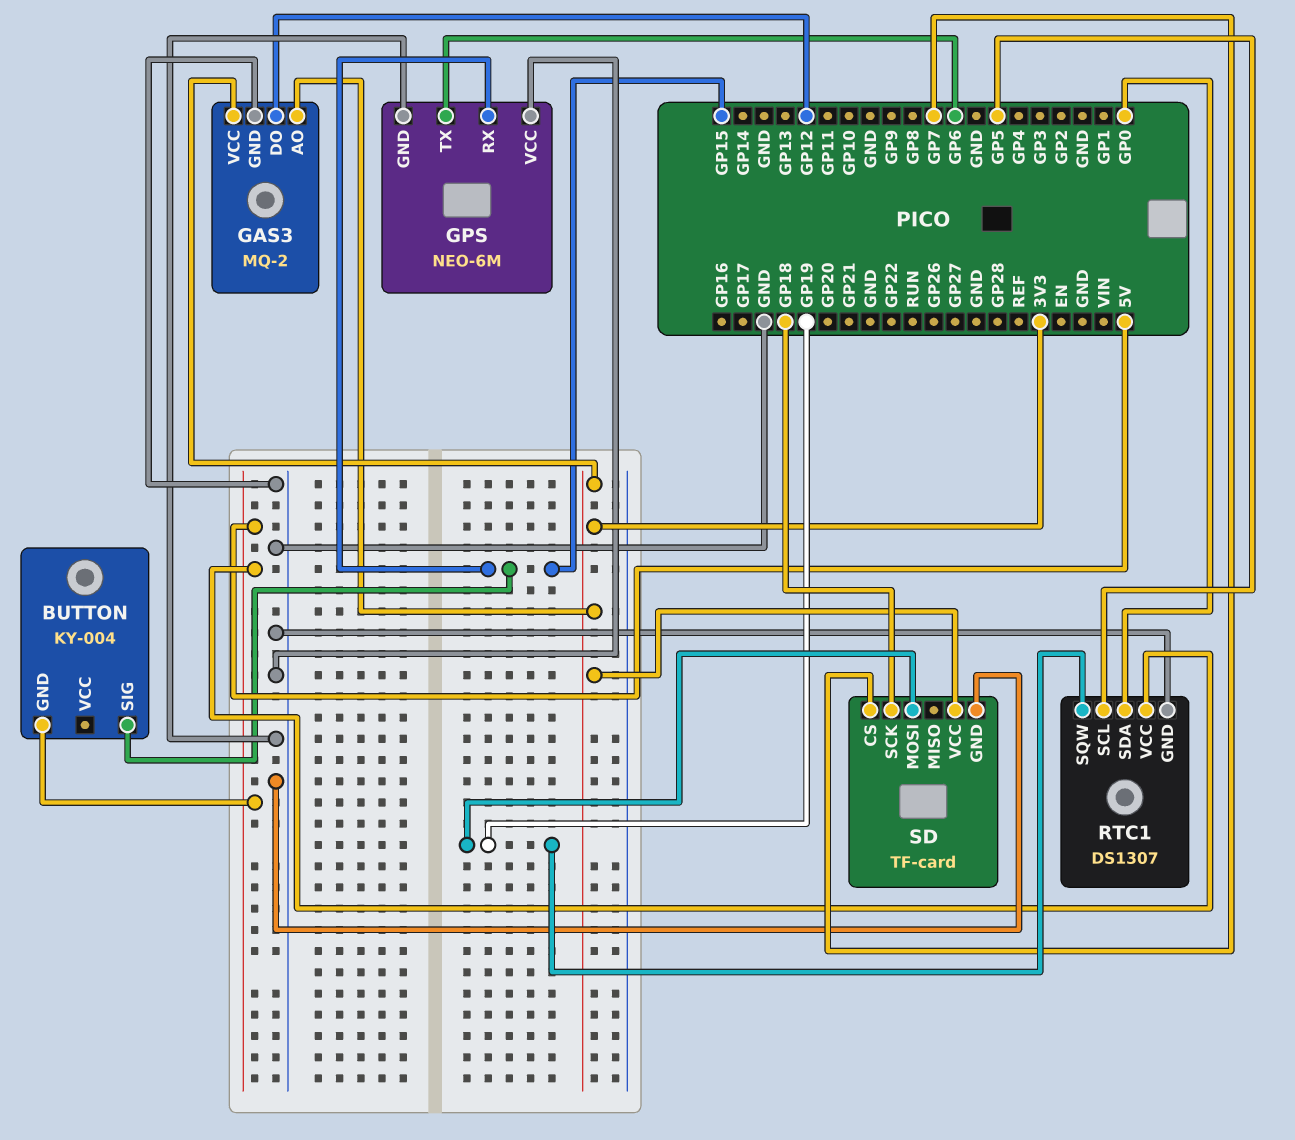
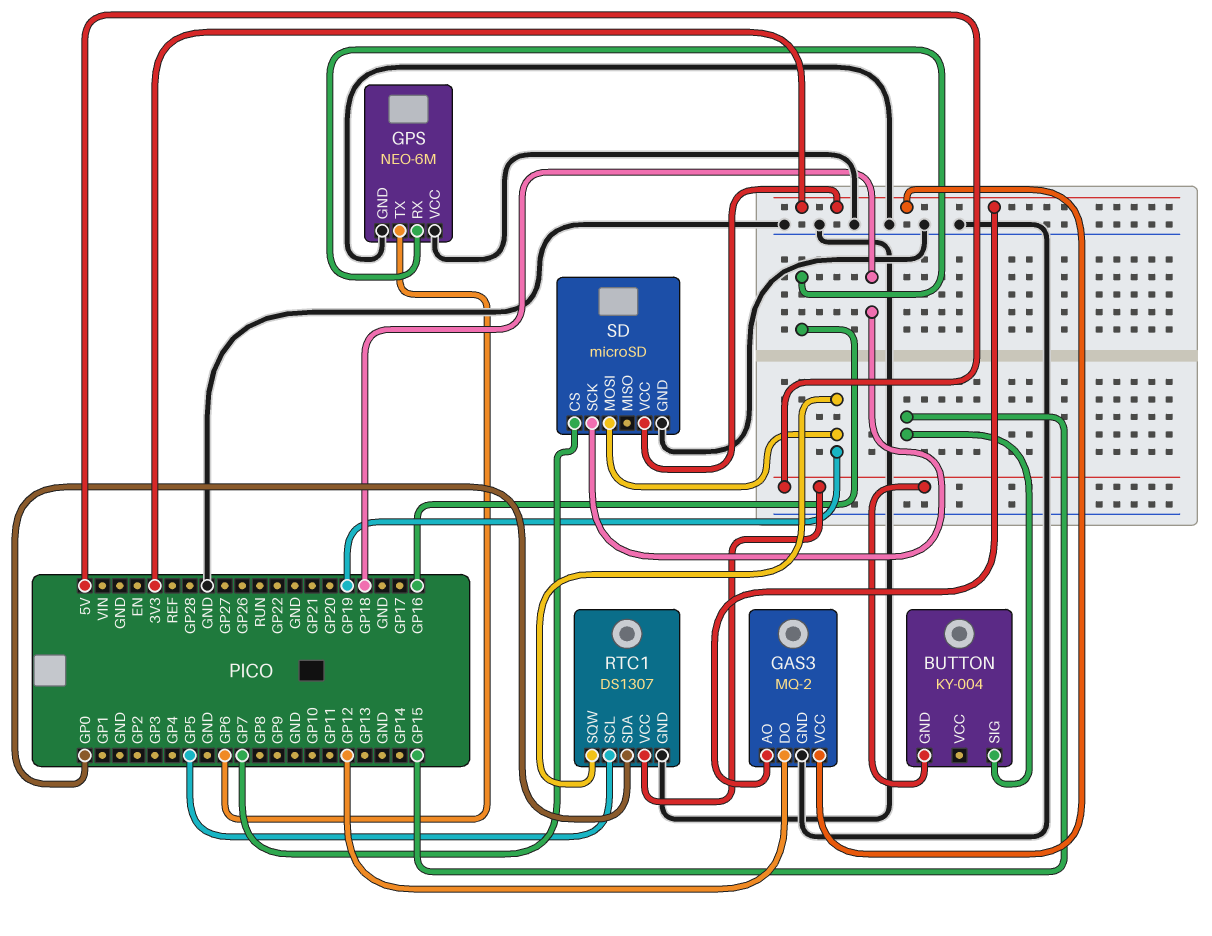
GPS pin RX: GP15 -> GP16
SD: TF-card -> microSD

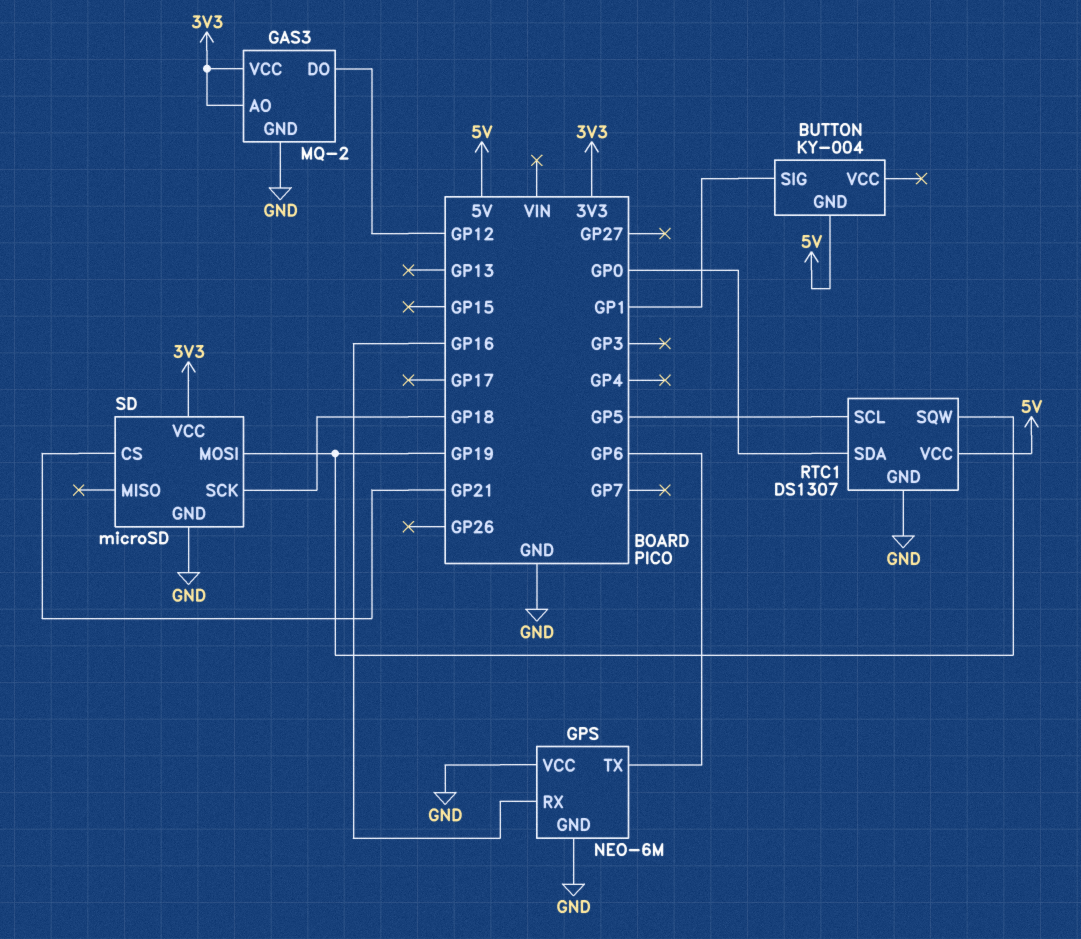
BUTTON pin SIG: GP15 -> GP1
SD pin CS: GP7 -> GP21

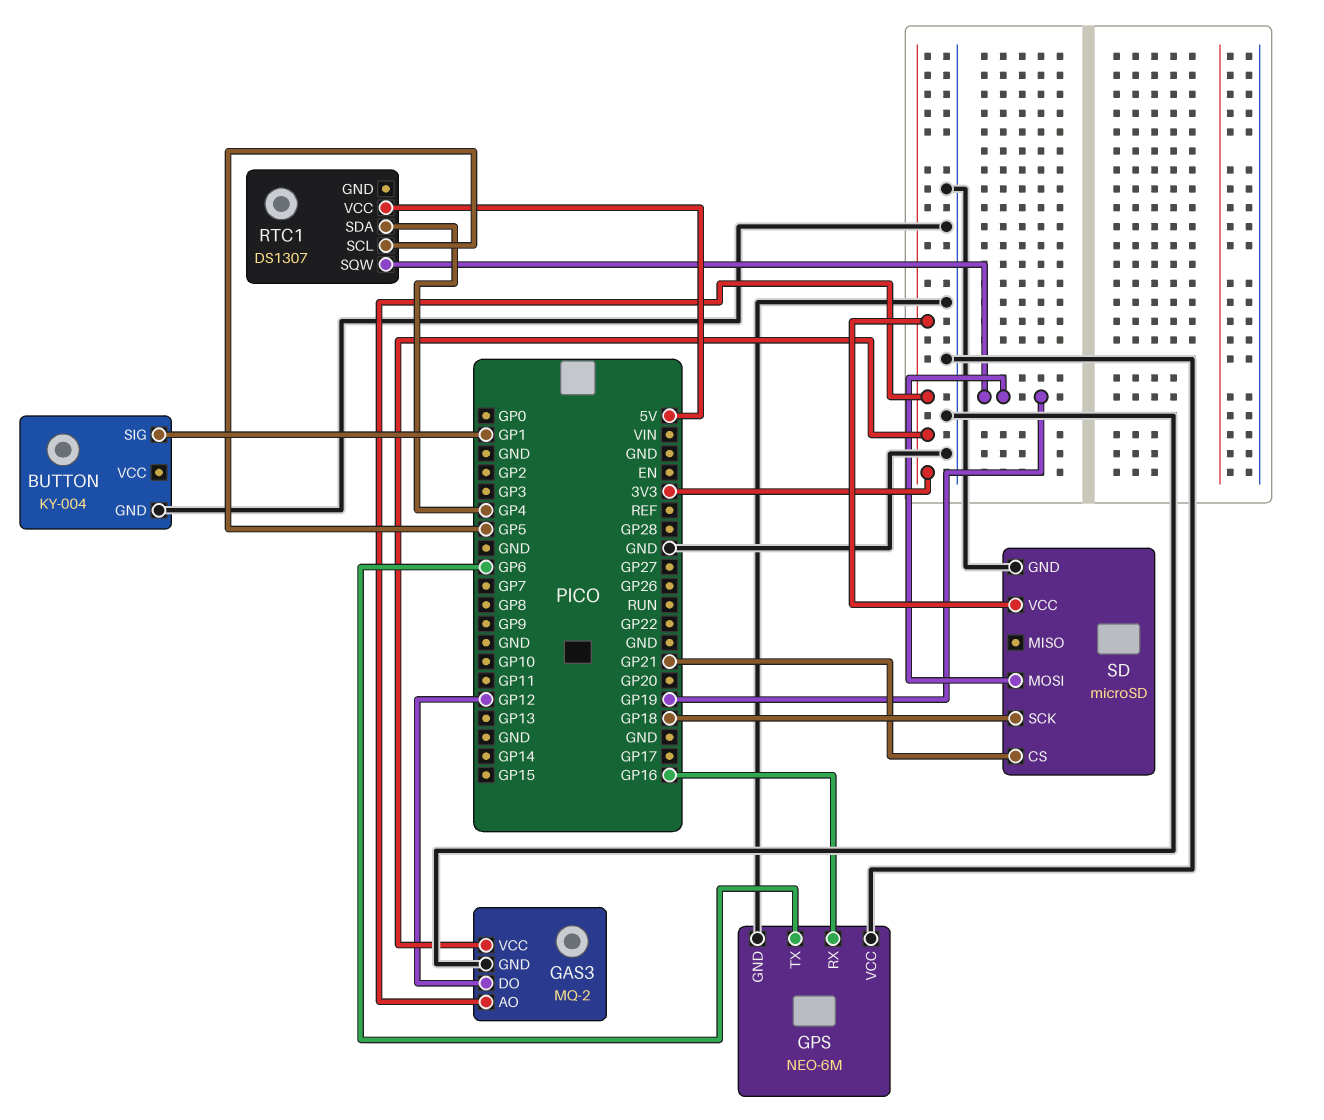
BUTTON pin GND: 5V -> GND
RTC1 pin GND: GND -> none
RTC1 pin SDA: GP0 -> GP4

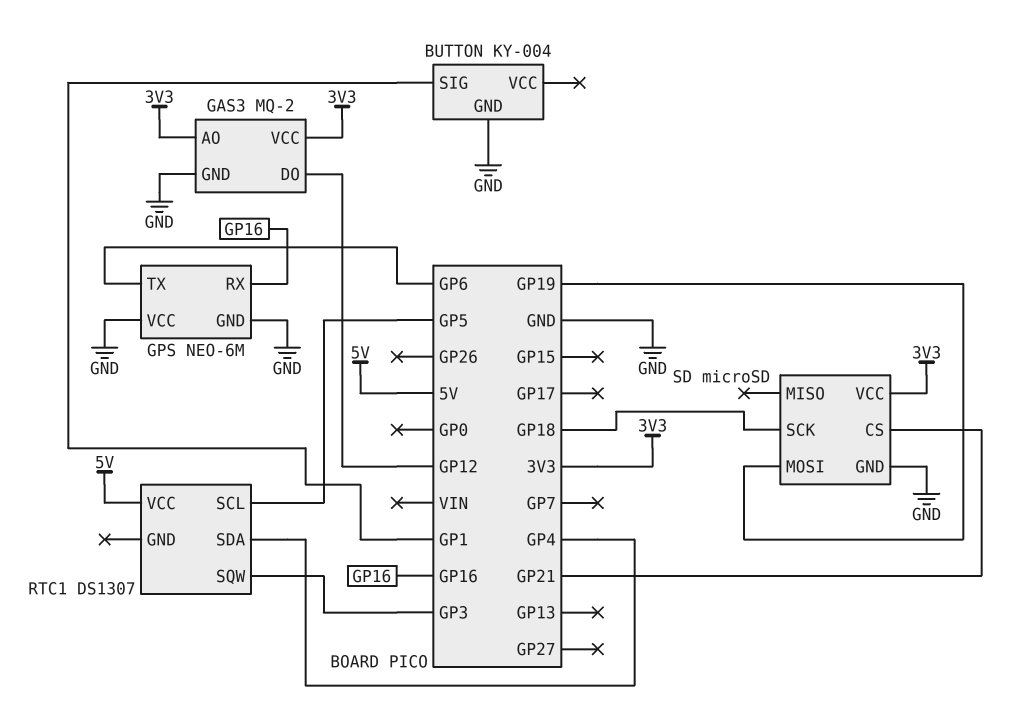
RTC1 pin SQW: GP19 -> GP3

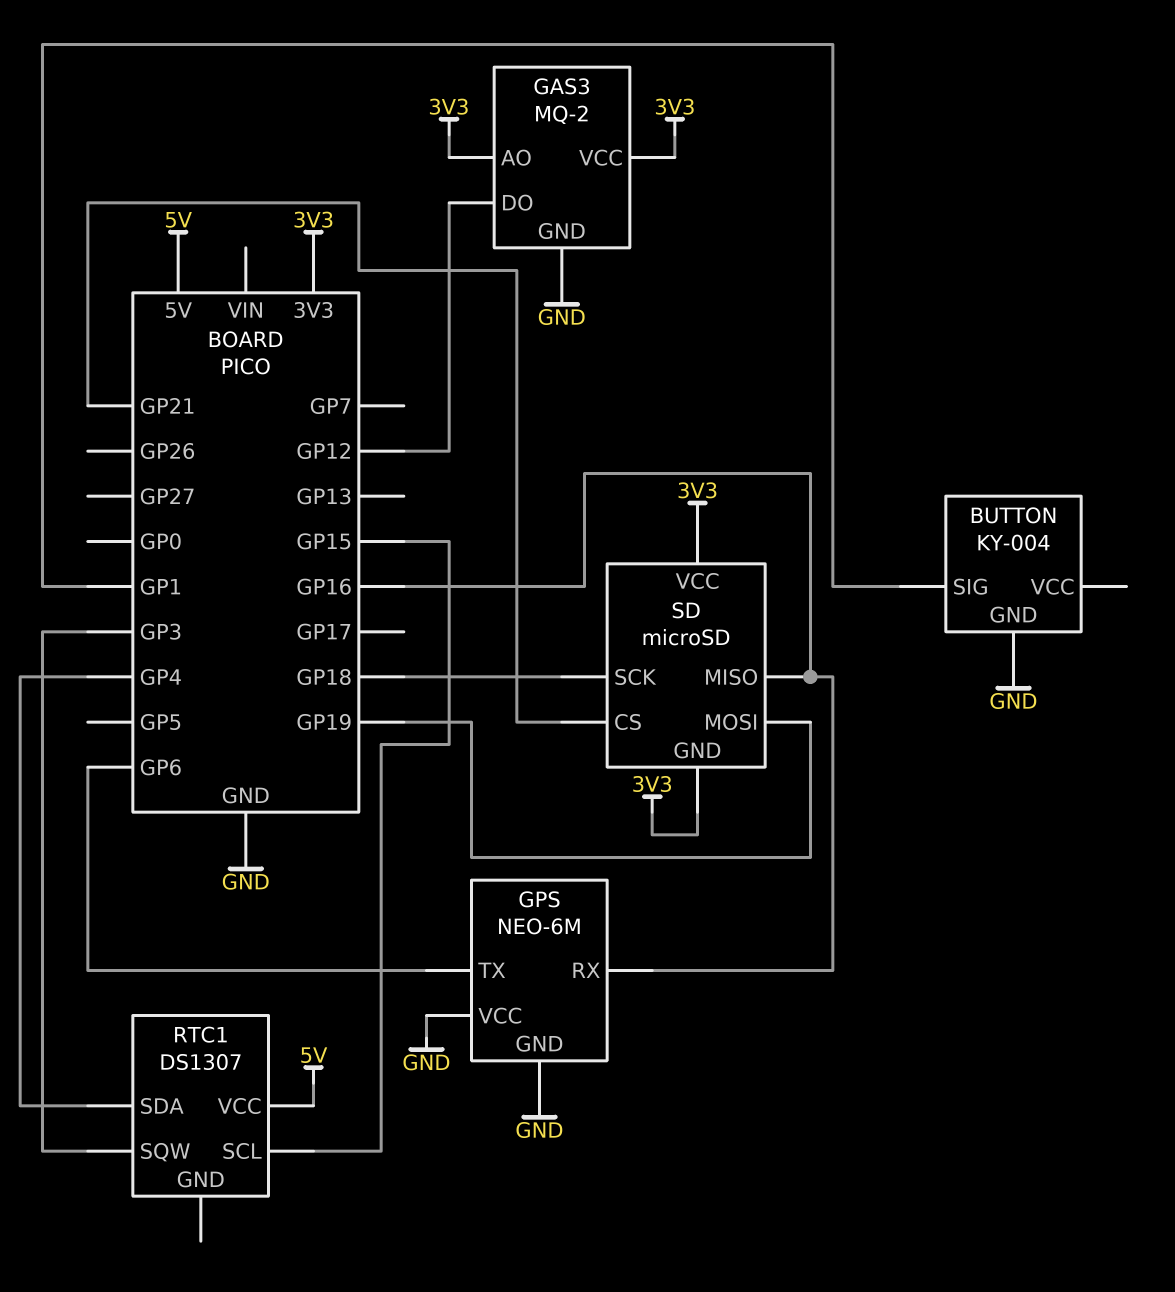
RTC1 pin SCL: GP5 -> GP15
SD pin GND: GND -> 3V3
SD pin MISO: none -> GP16

